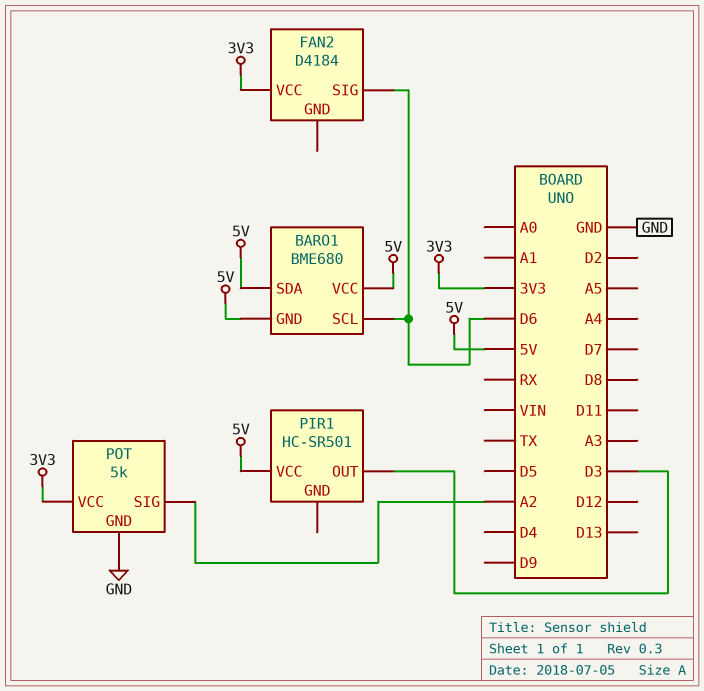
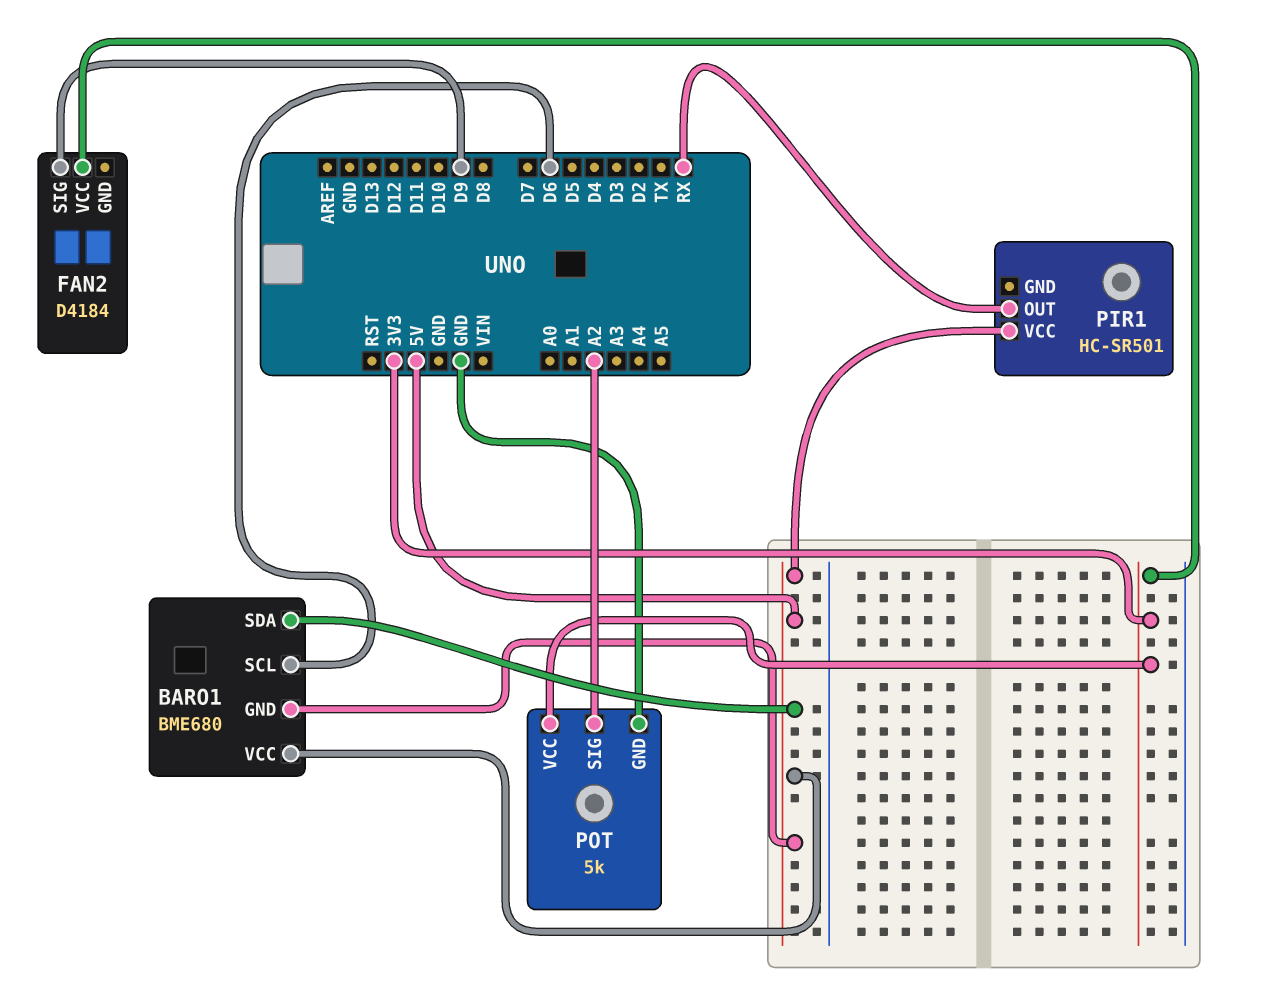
FAN2 pin SIG: D6 -> D9
PIR1 pin OUT: D3 -> RX

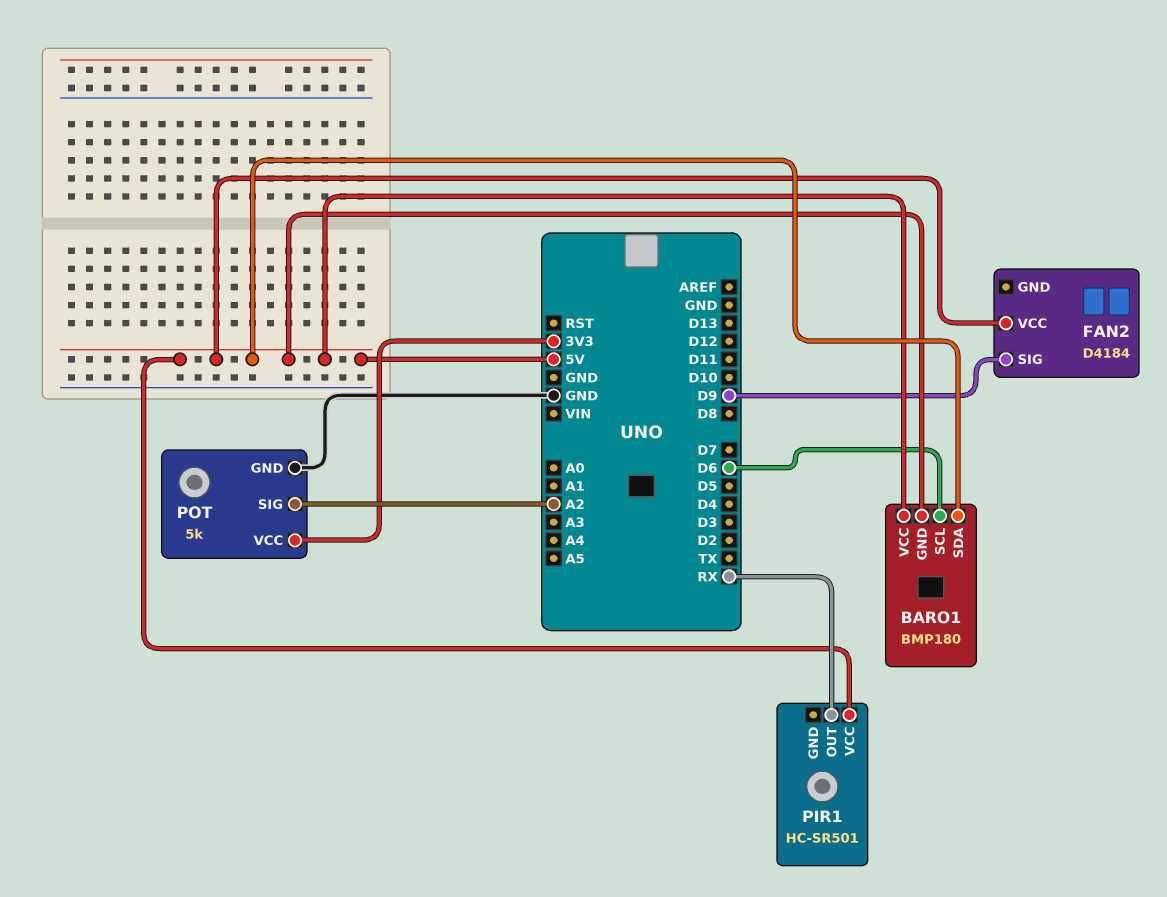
BARO1: BME680 -> BMP180
FAN2 pin VCC: 3V3 -> 5V

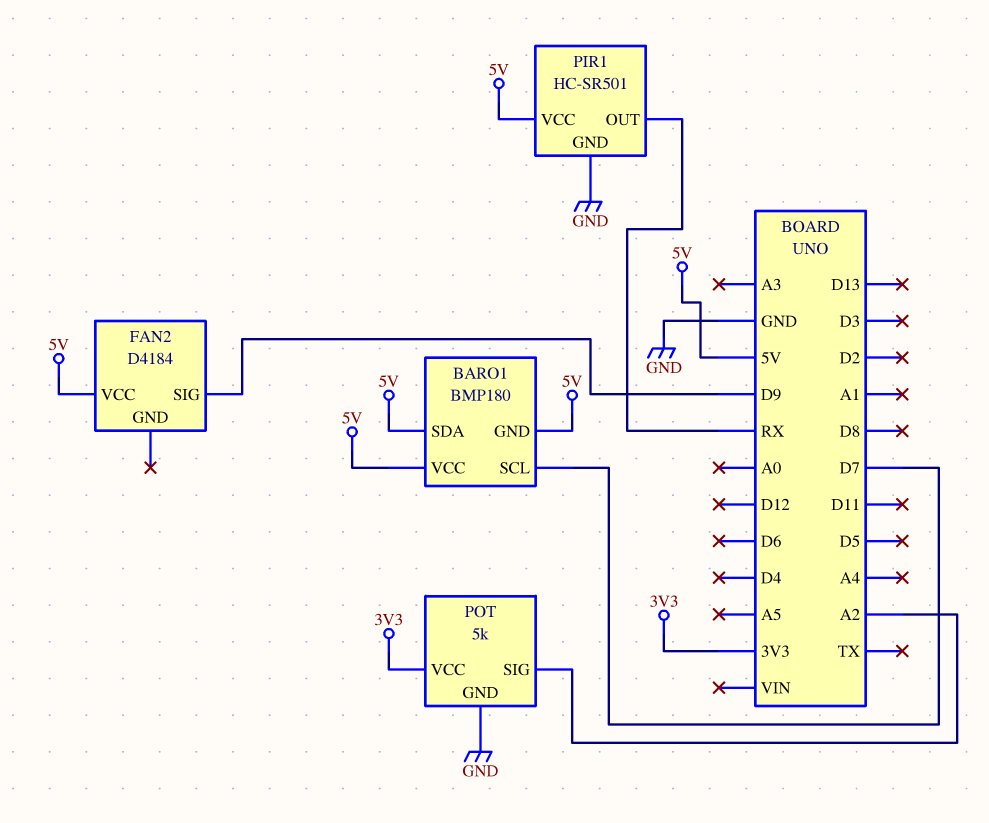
BARO1 pin SCL: D6 -> D7
PIR1 pin GND: none -> GND

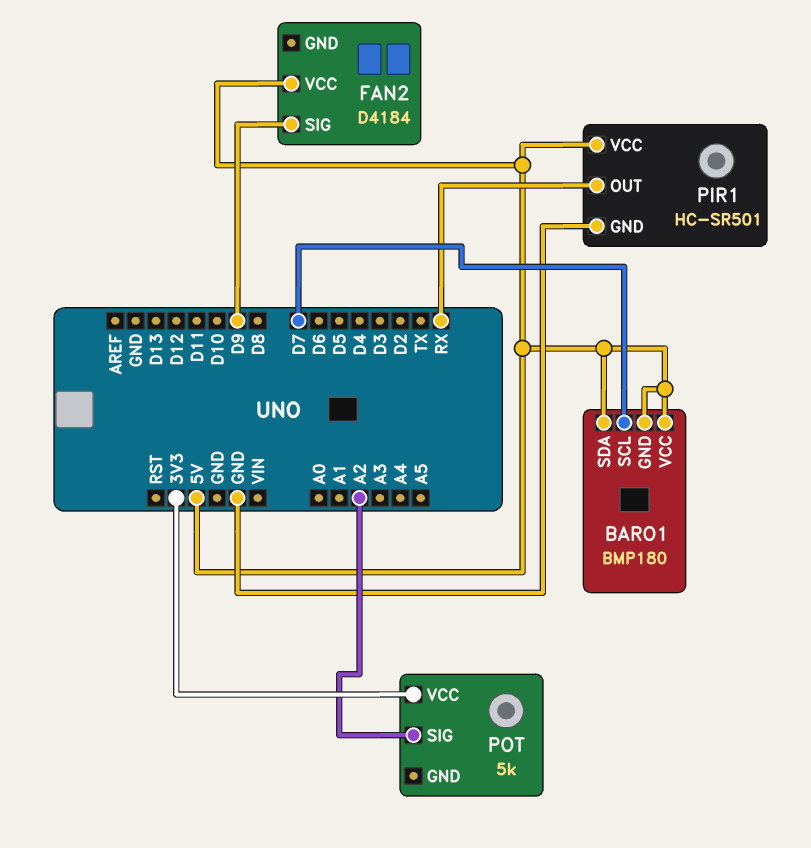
POT pin GND: GND -> none

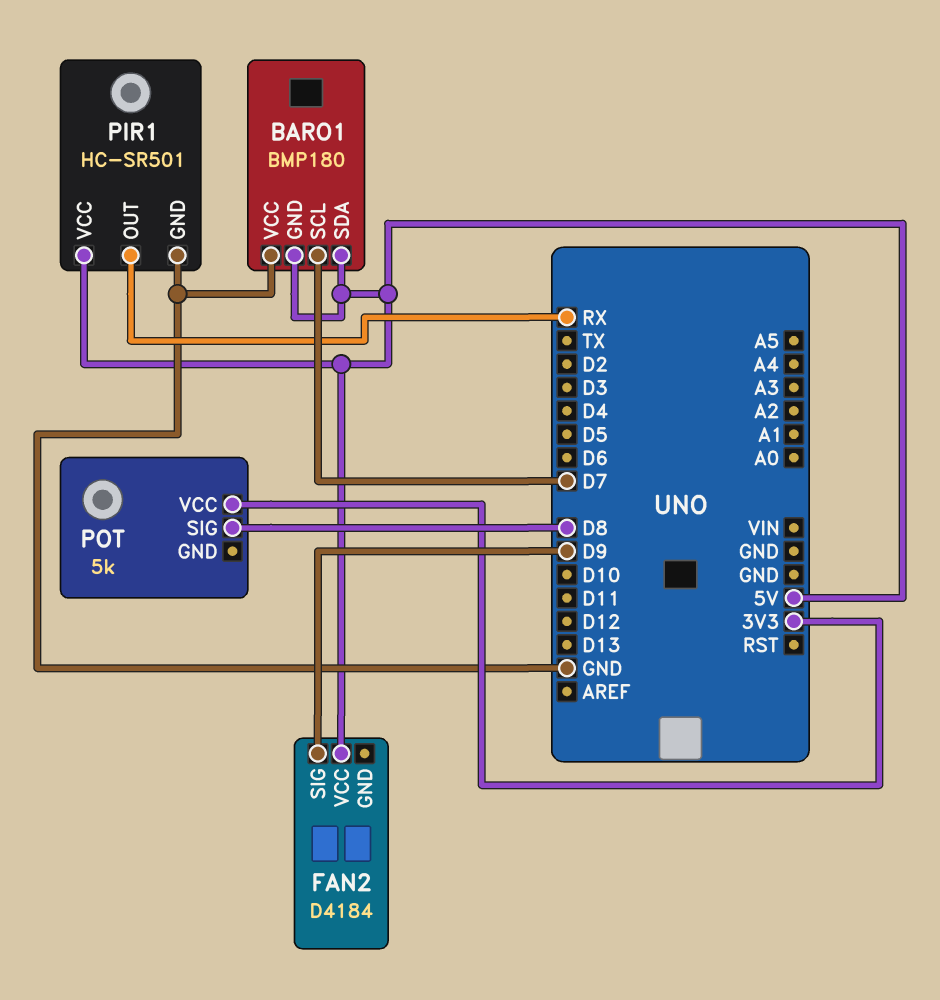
BARO1 pin VCC: 5V -> GND
POT pin SIG: A2 -> D8

